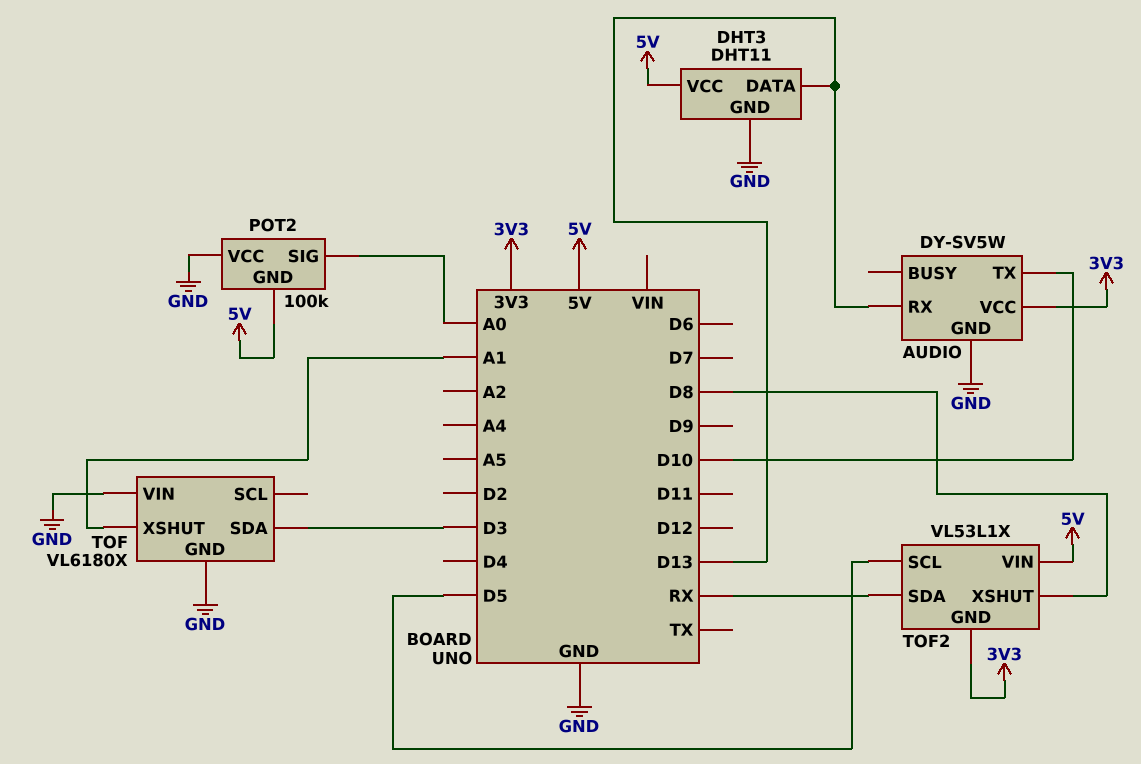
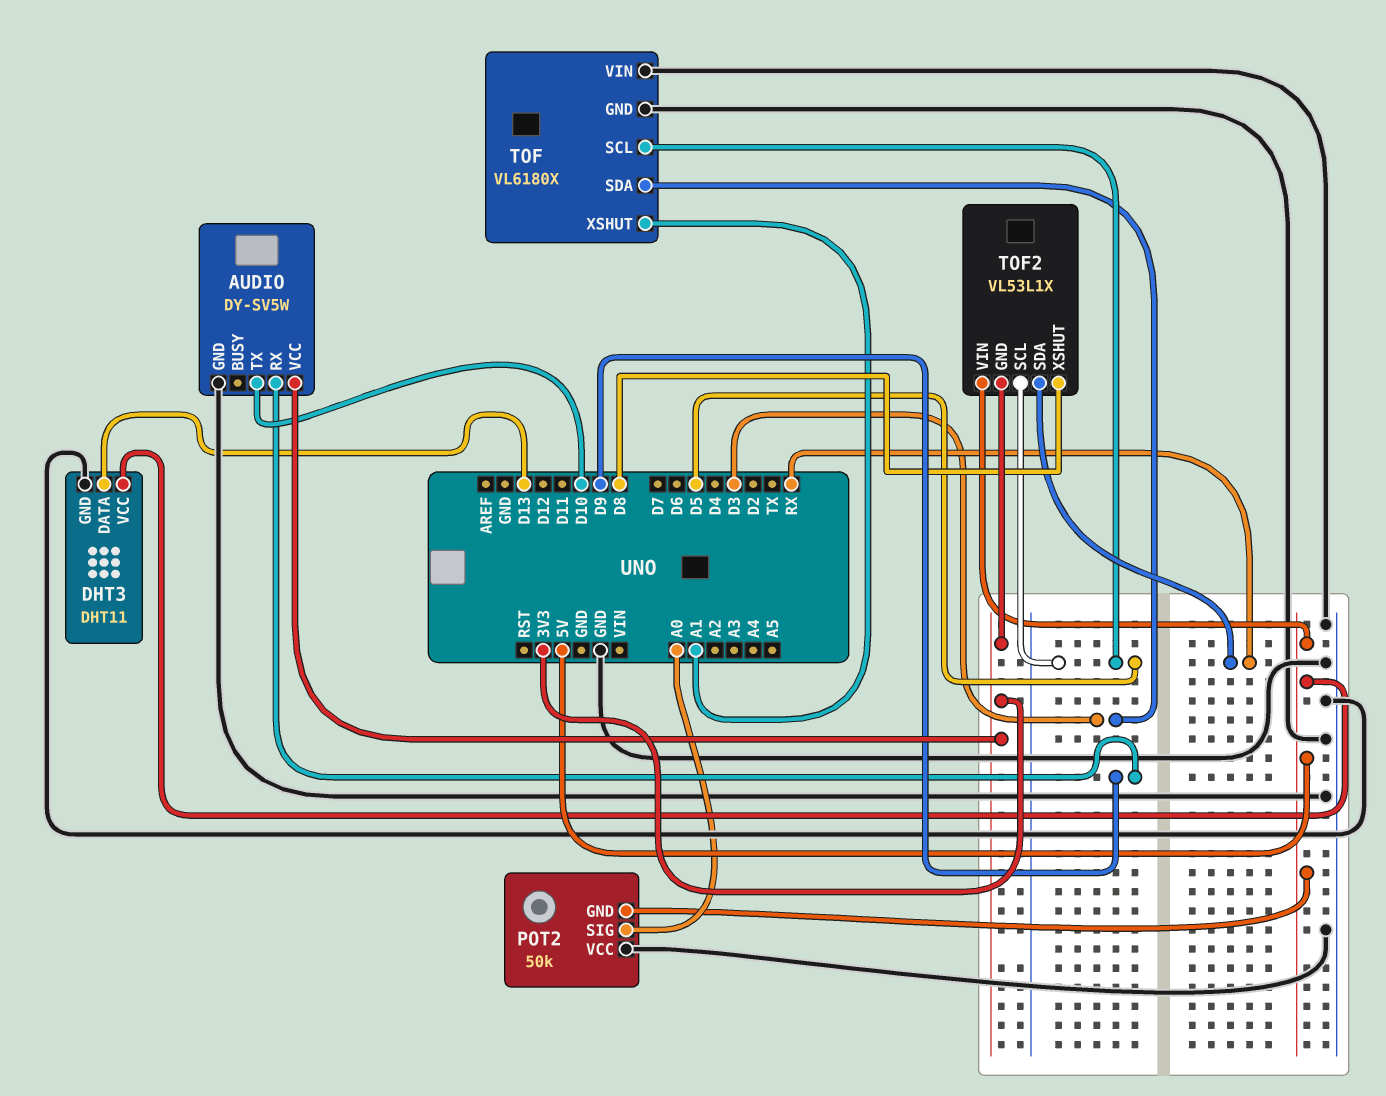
AUDIO pin RX: D13 -> D9
POT2: 100k -> 50k
TOF pin SCL: none -> D5

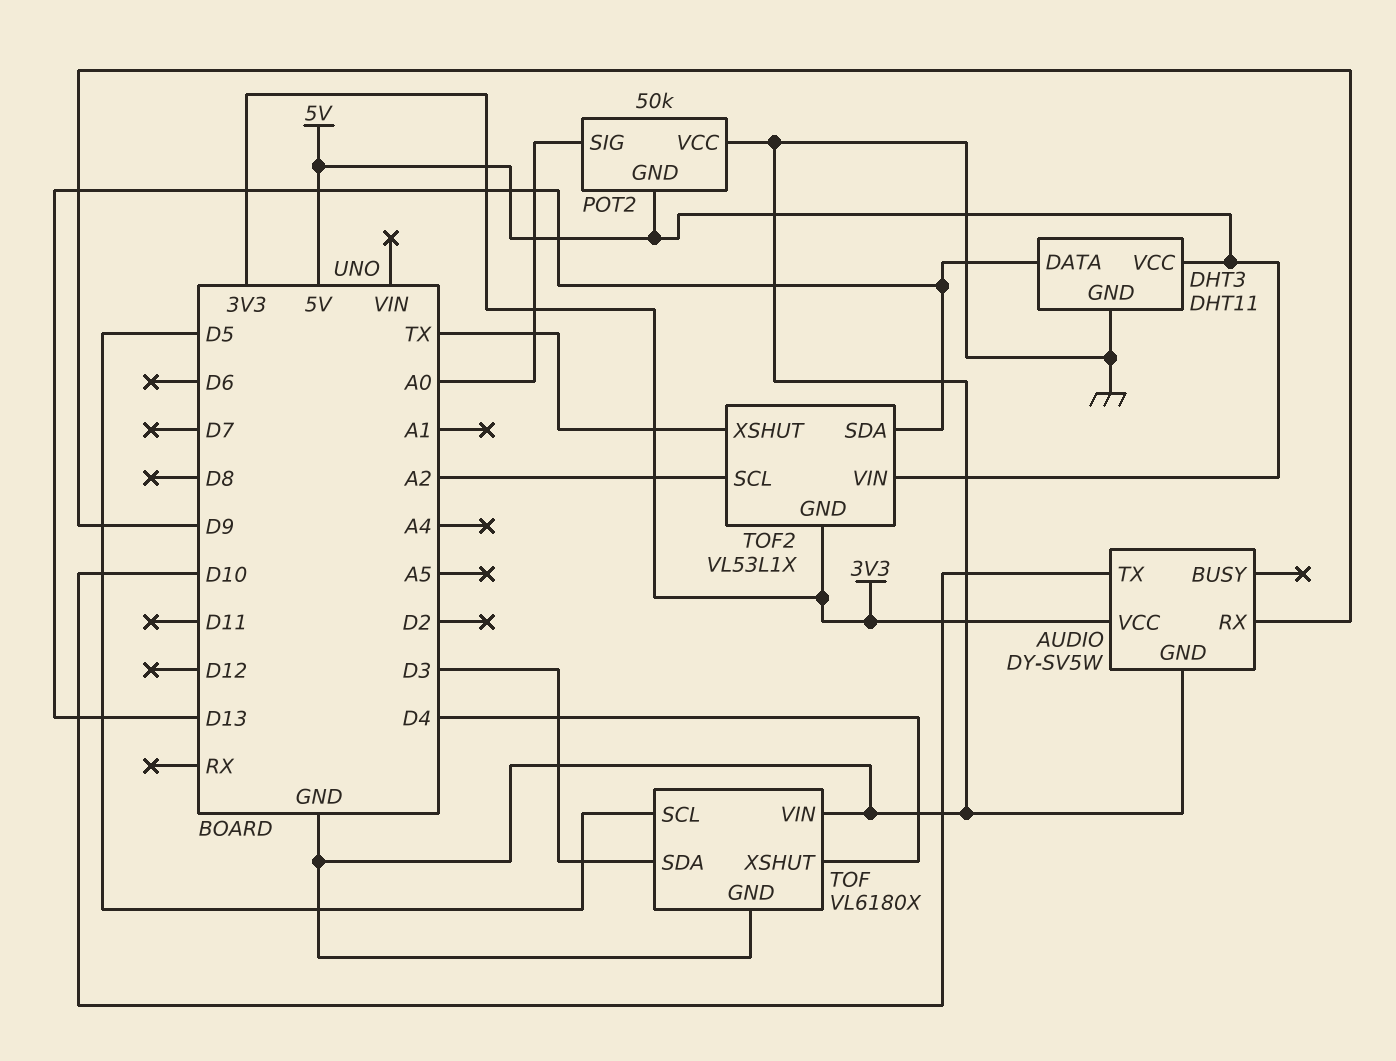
TOF pin XSHUT: A1 -> D4
TOF2 pin SCL: D5 -> A2
TOF2 pin SDA: RX -> D13
TOF2 pin XSHUT: D8 -> TX

